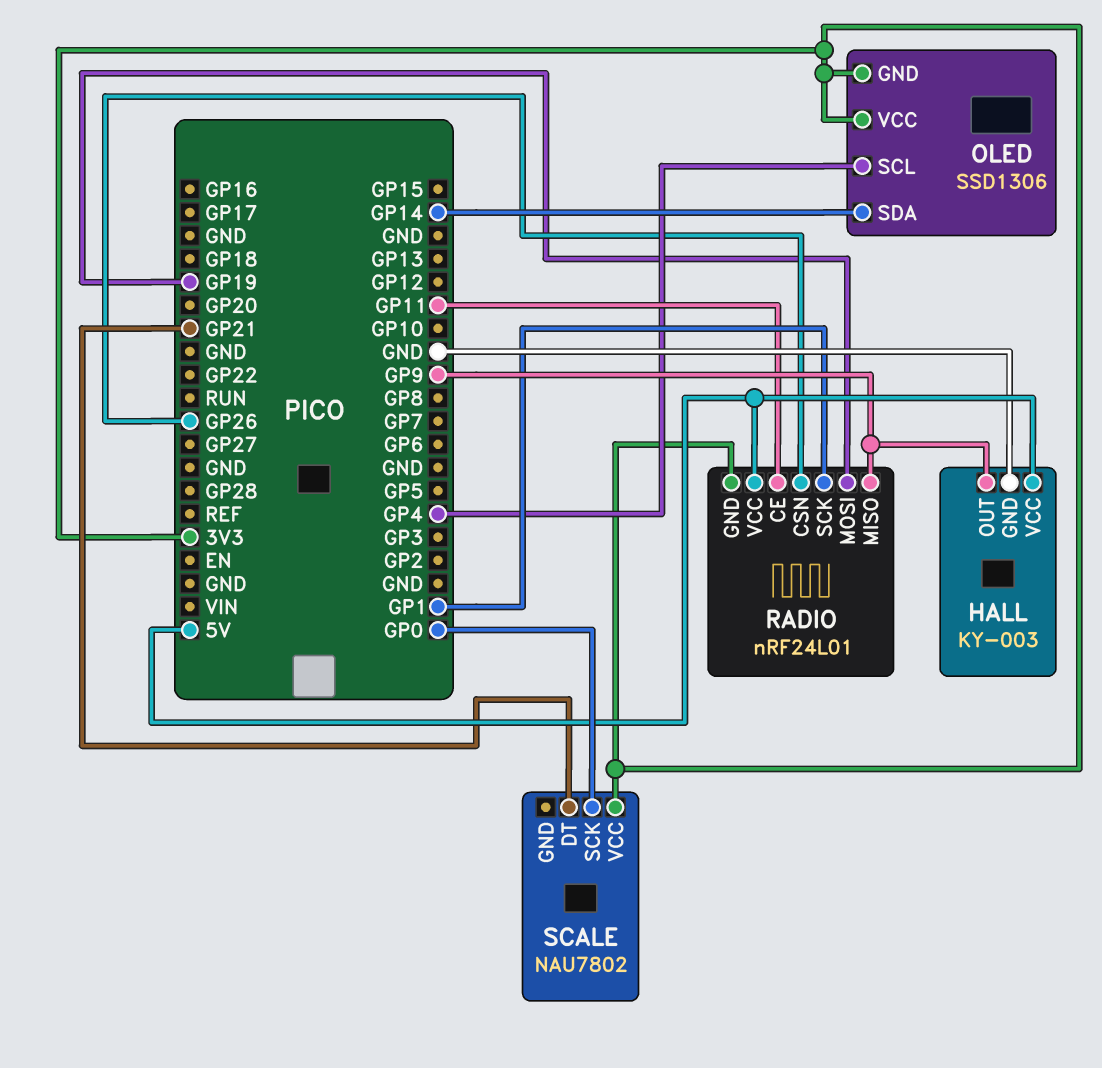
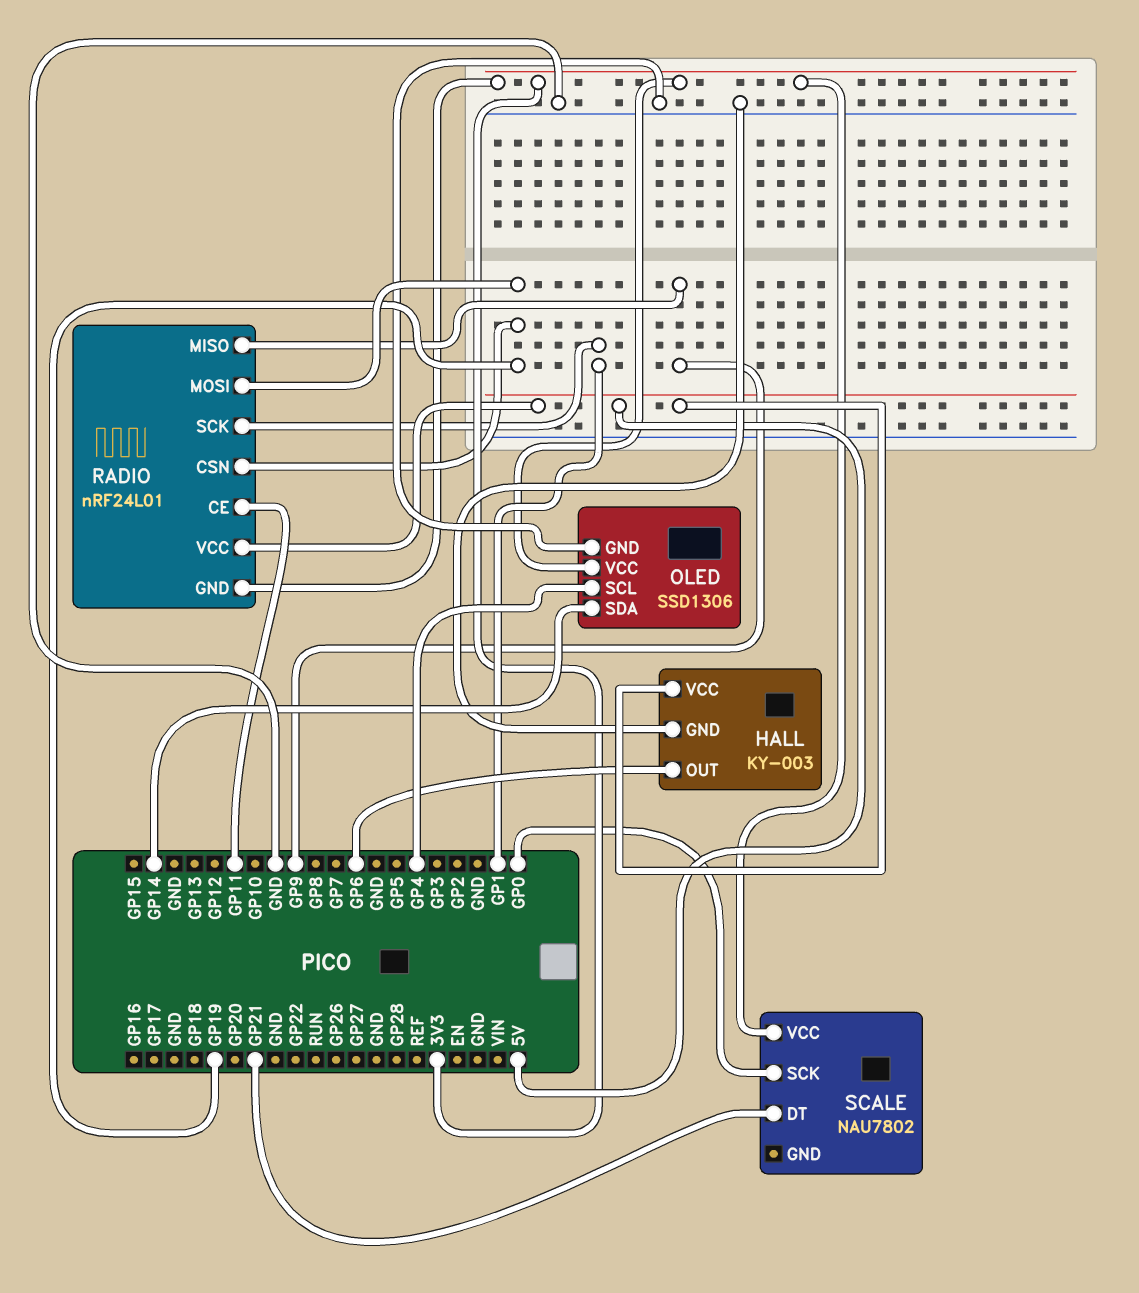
HALL pin OUT: GP9 -> GP6
OLED pin GND: 3V3 -> GND
RADIO pin CSN: GP26 -> GP19

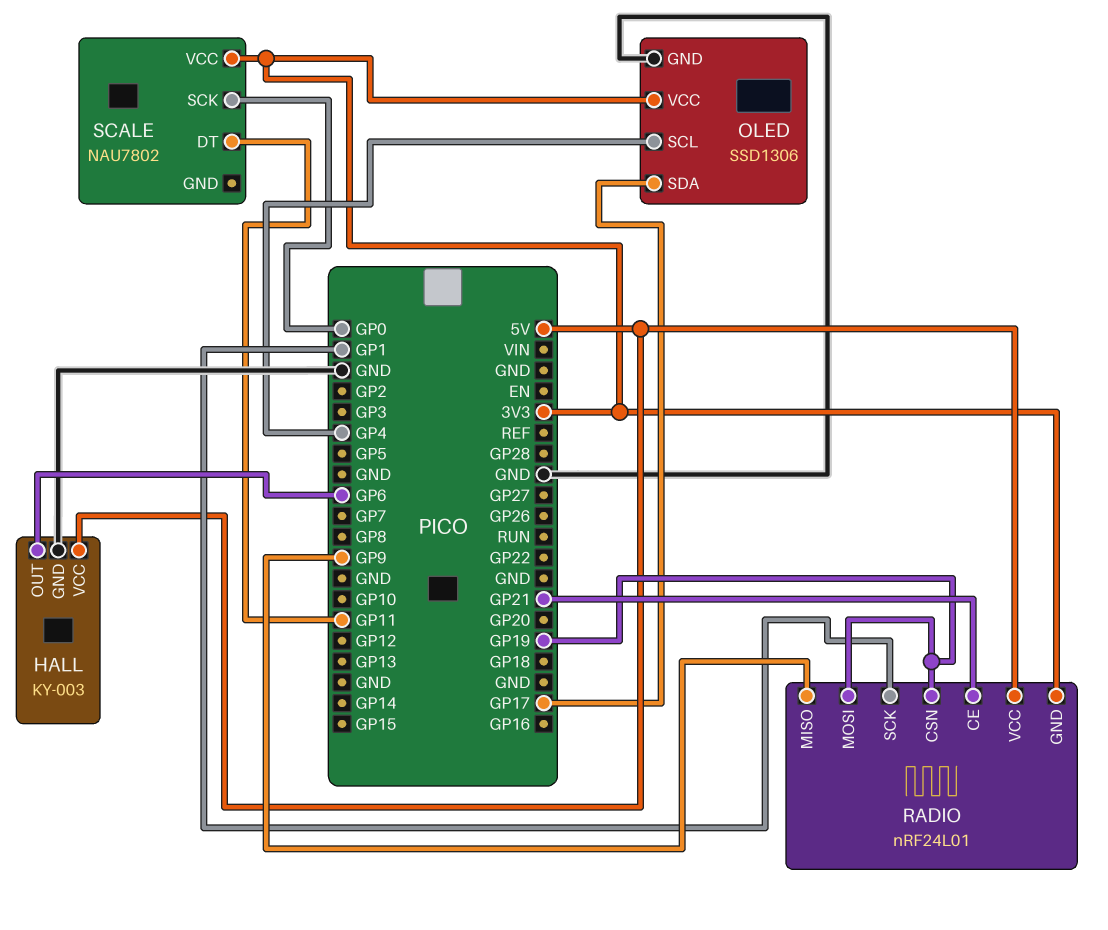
OLED pin SDA: GP14 -> GP17
RADIO pin CE: GP11 -> GP21
SCALE pin DT: GP21 -> GP11

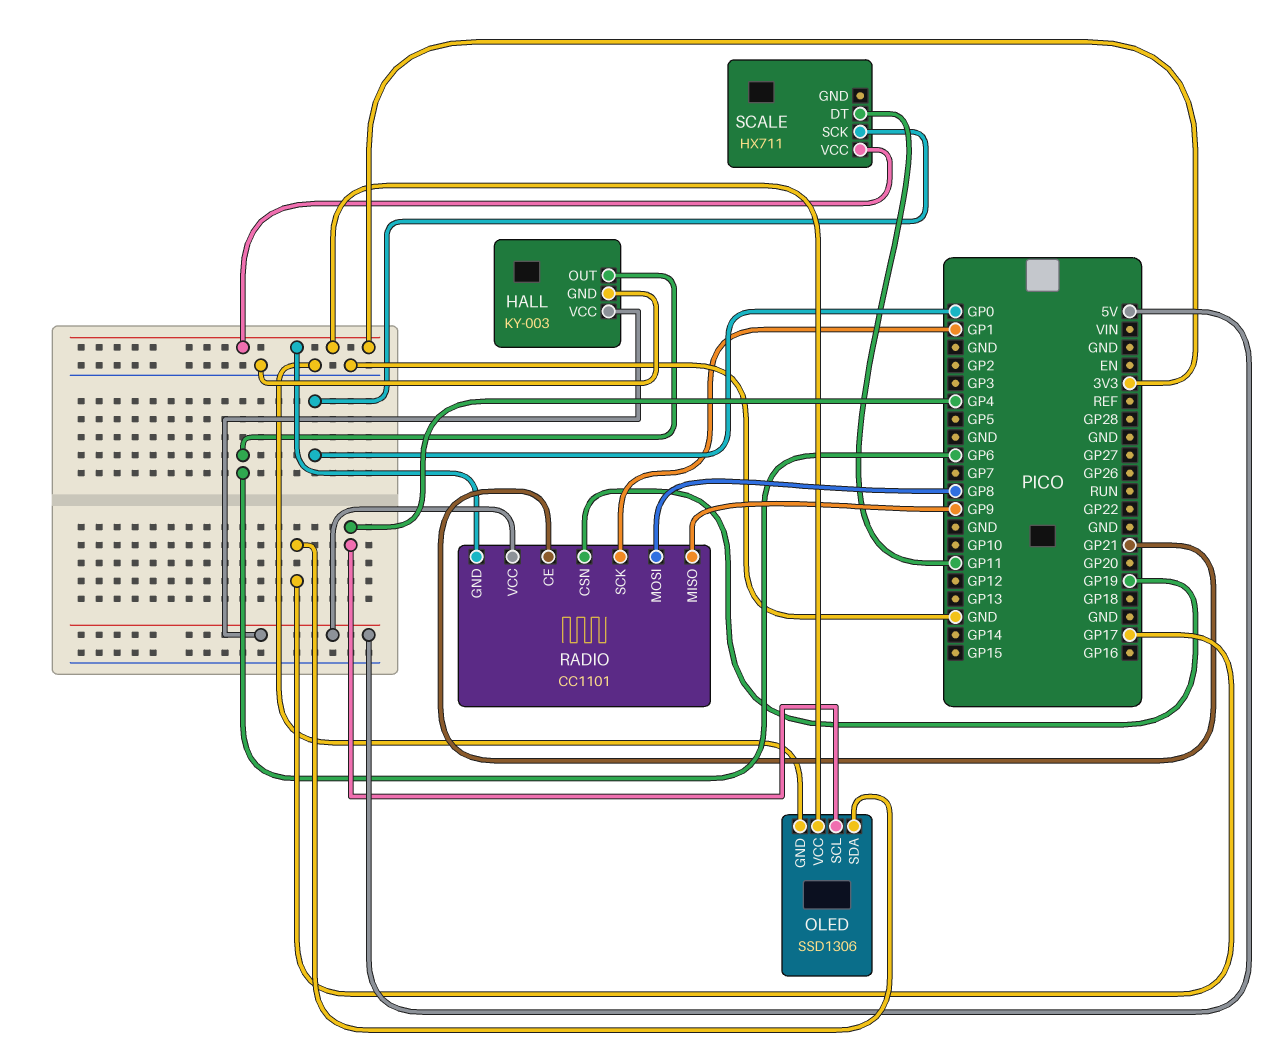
RADIO: nRF24L01 -> CC1101
RADIO pin MOSI: GP19 -> GP8
SCALE: NAU7802 -> HX711

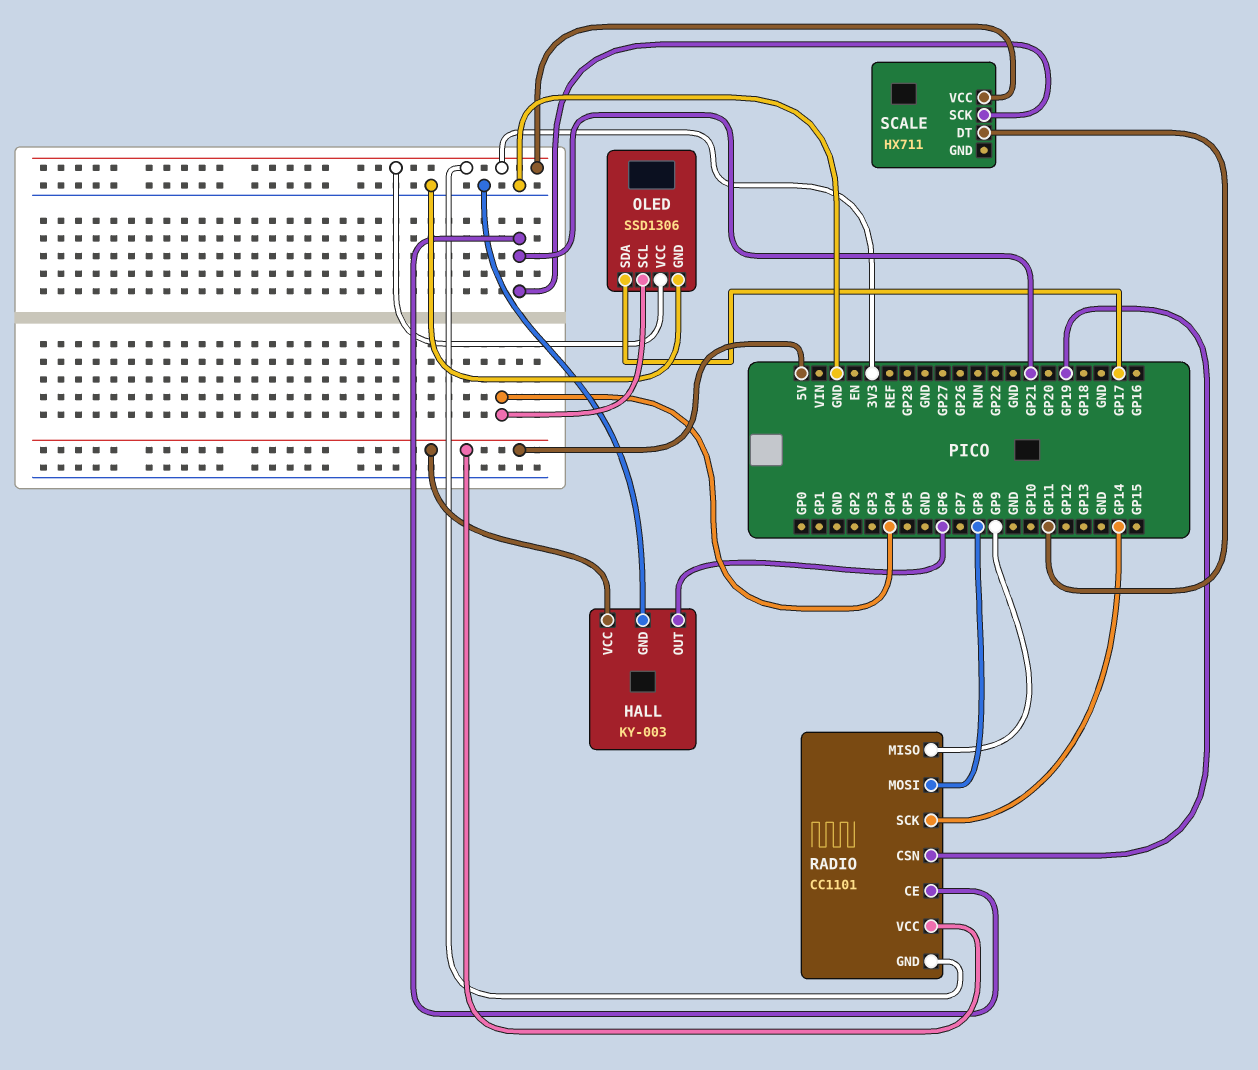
RADIO pin SCK: GP1 -> GP14
SCALE pin SCK: GP0 -> GP21

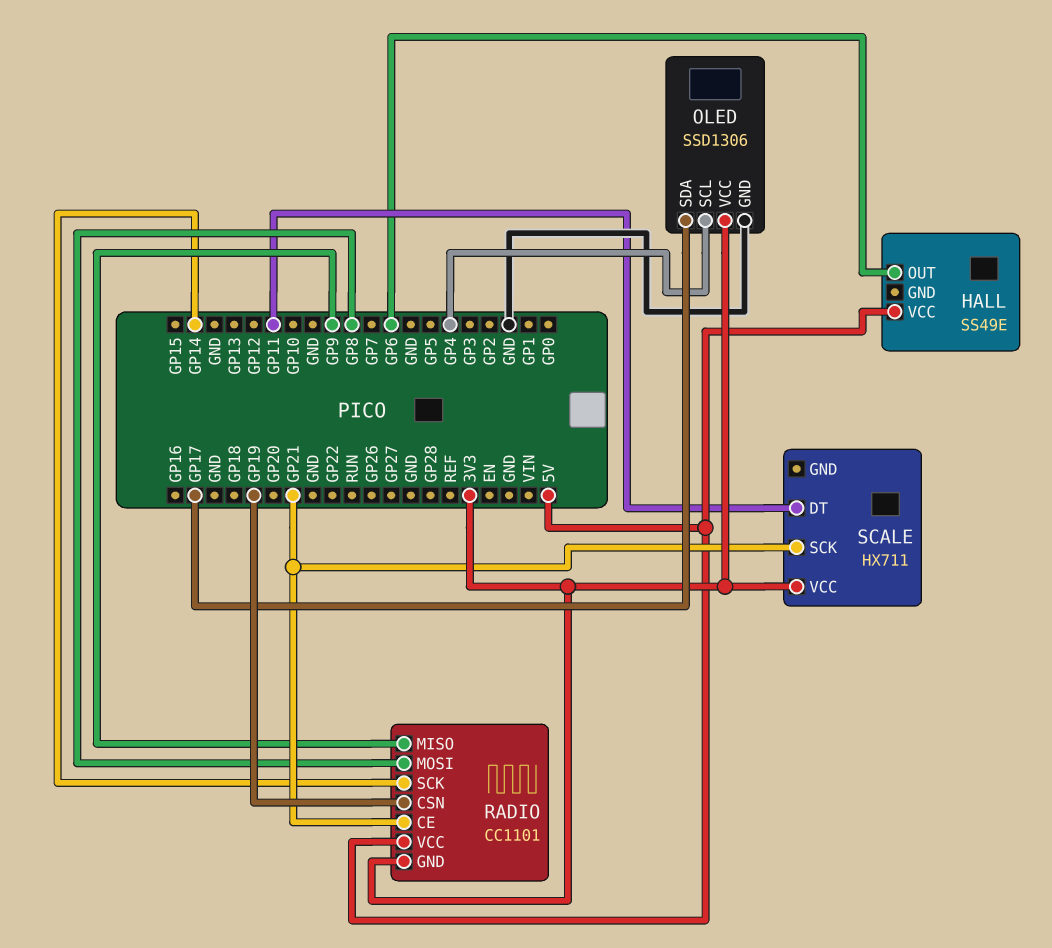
HALL: KY-003 -> SS49E
HALL pin GND: GND -> none

